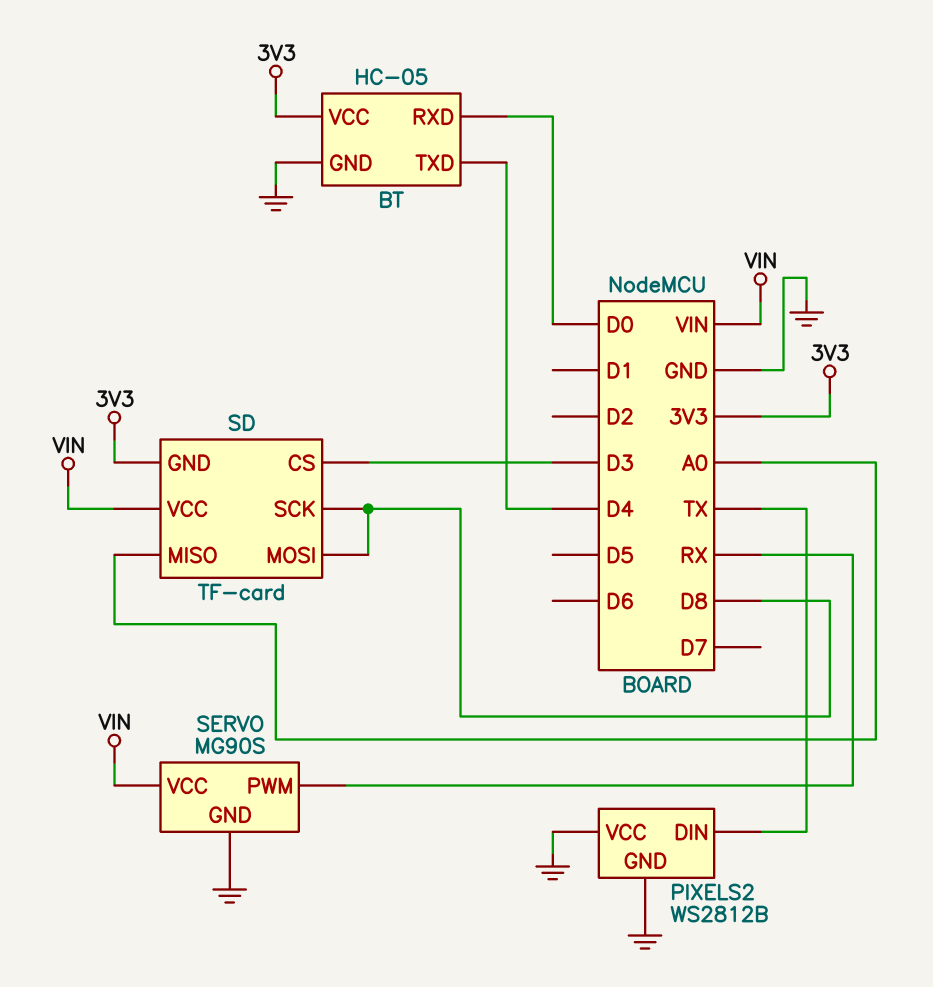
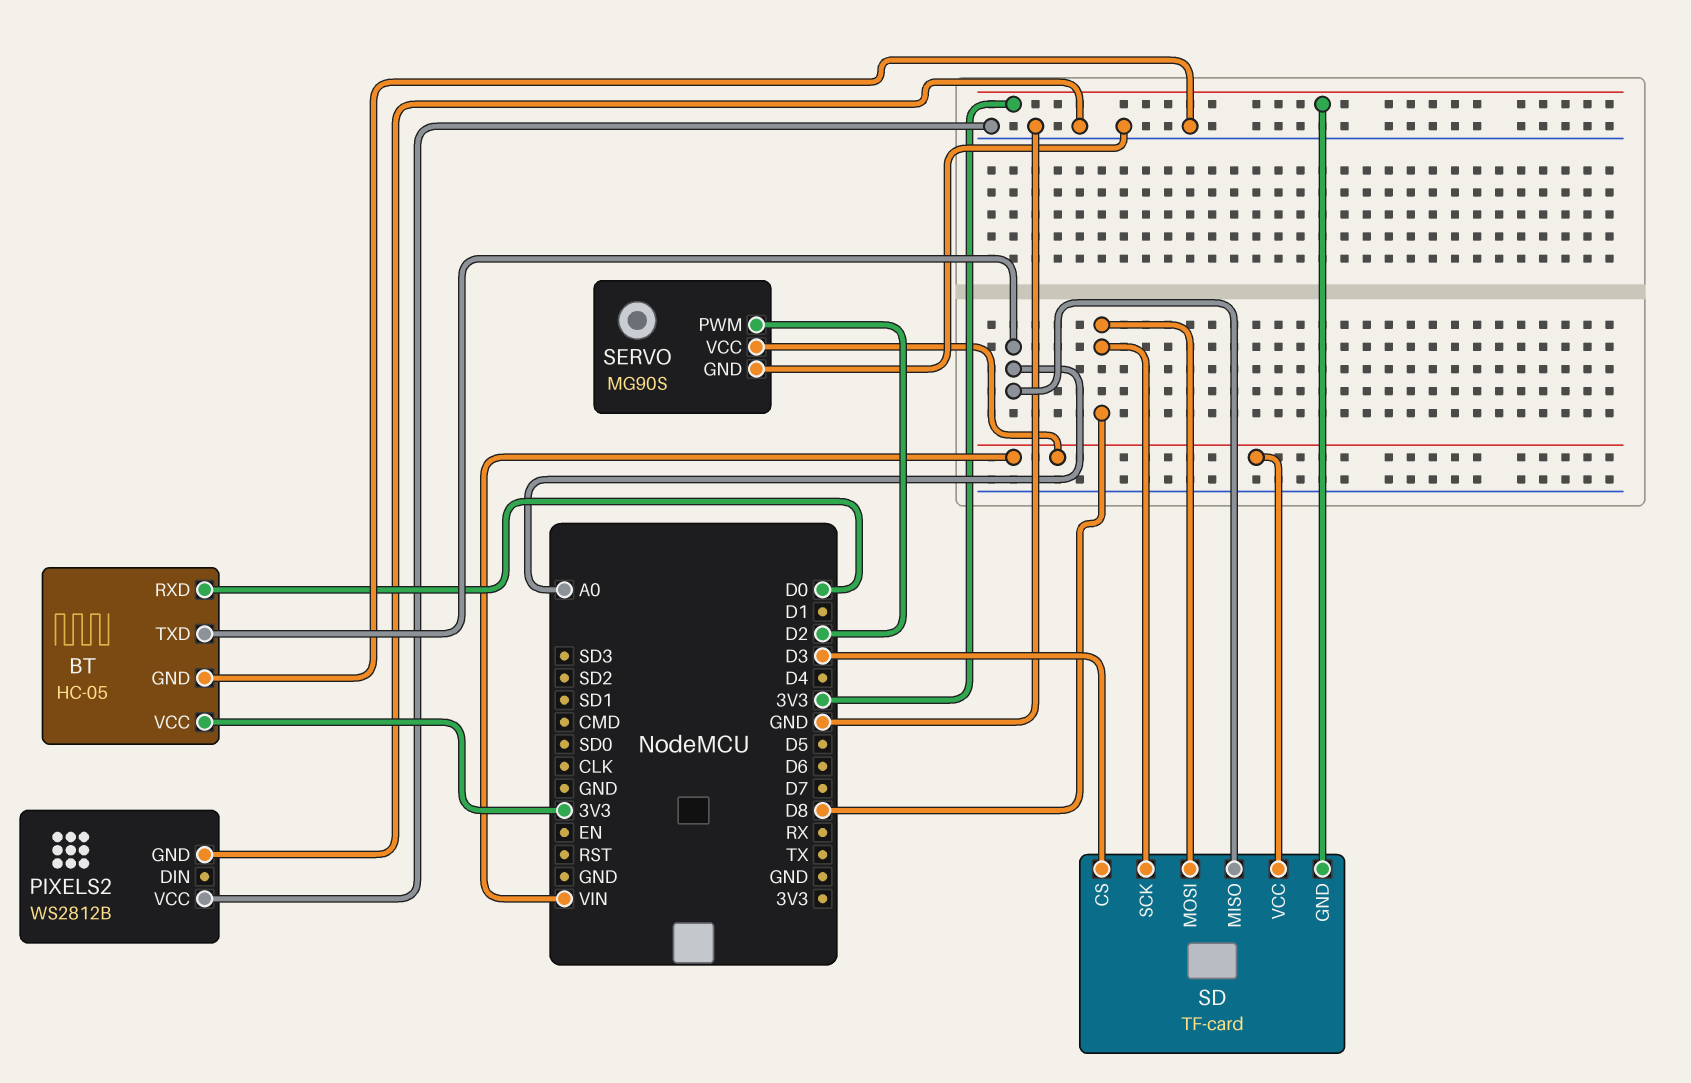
BT pin TXD: D4 -> A0
PIXELS2 pin DIN: TX -> none
SERVO pin PWM: RX -> D2

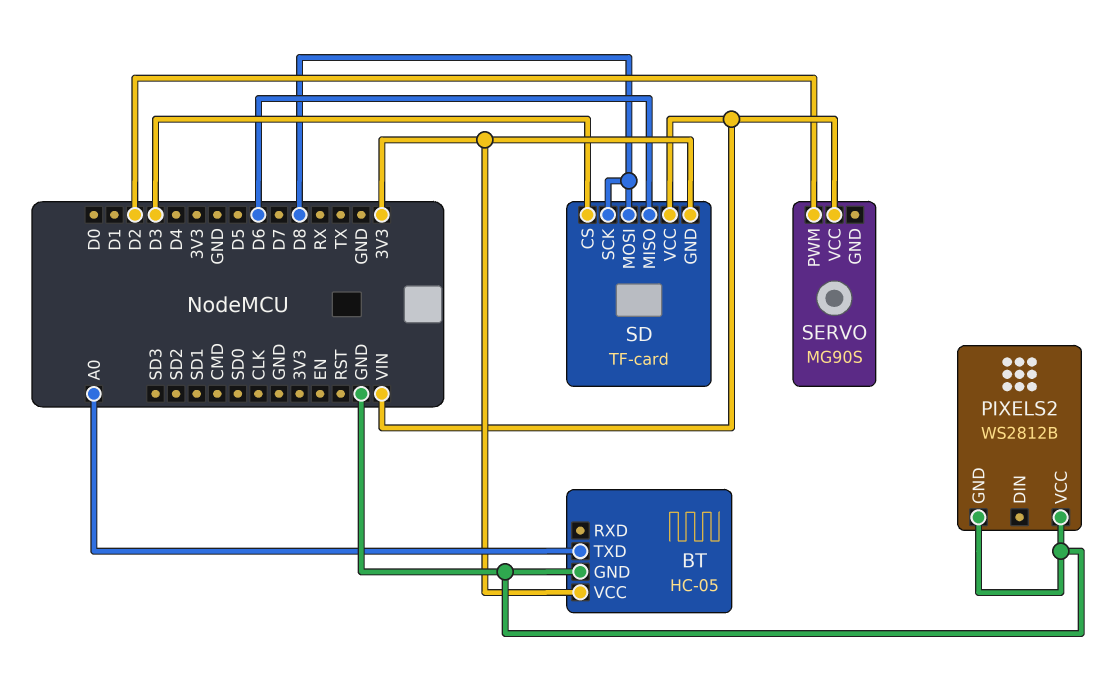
BT pin RXD: D0 -> none
SD pin MISO: A0 -> D6
SERVO pin GND: GND -> none

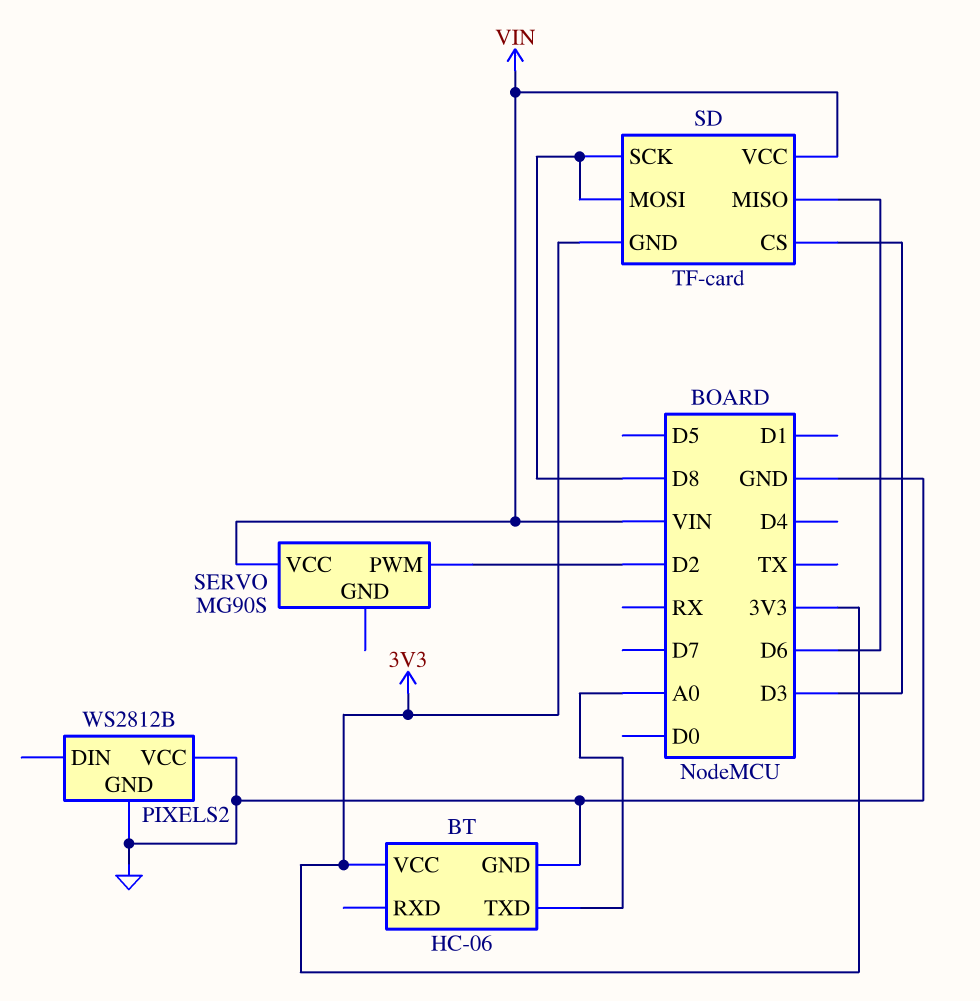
BT: HC-05 -> HC-06

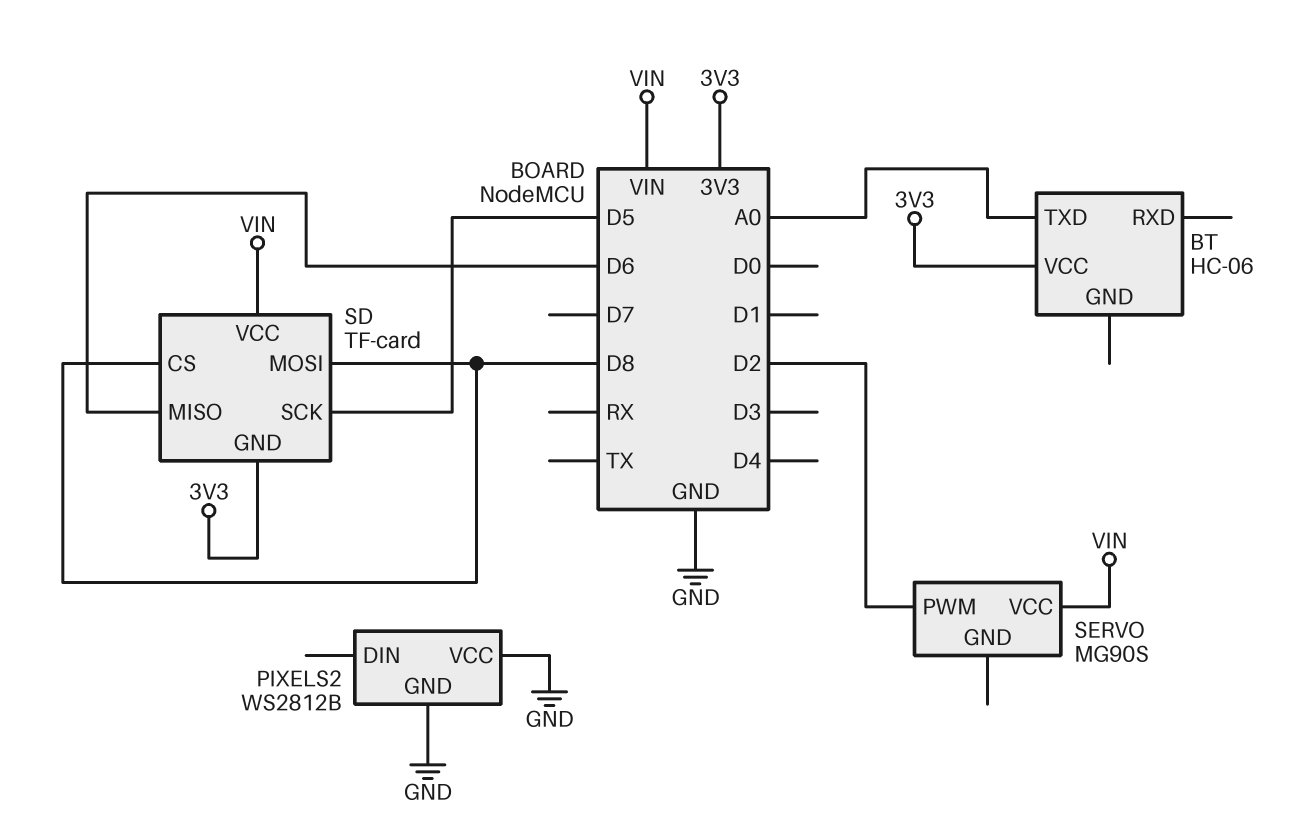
BT pin GND: GND -> none
SD pin CS: D3 -> D8
SD pin SCK: D8 -> D5

